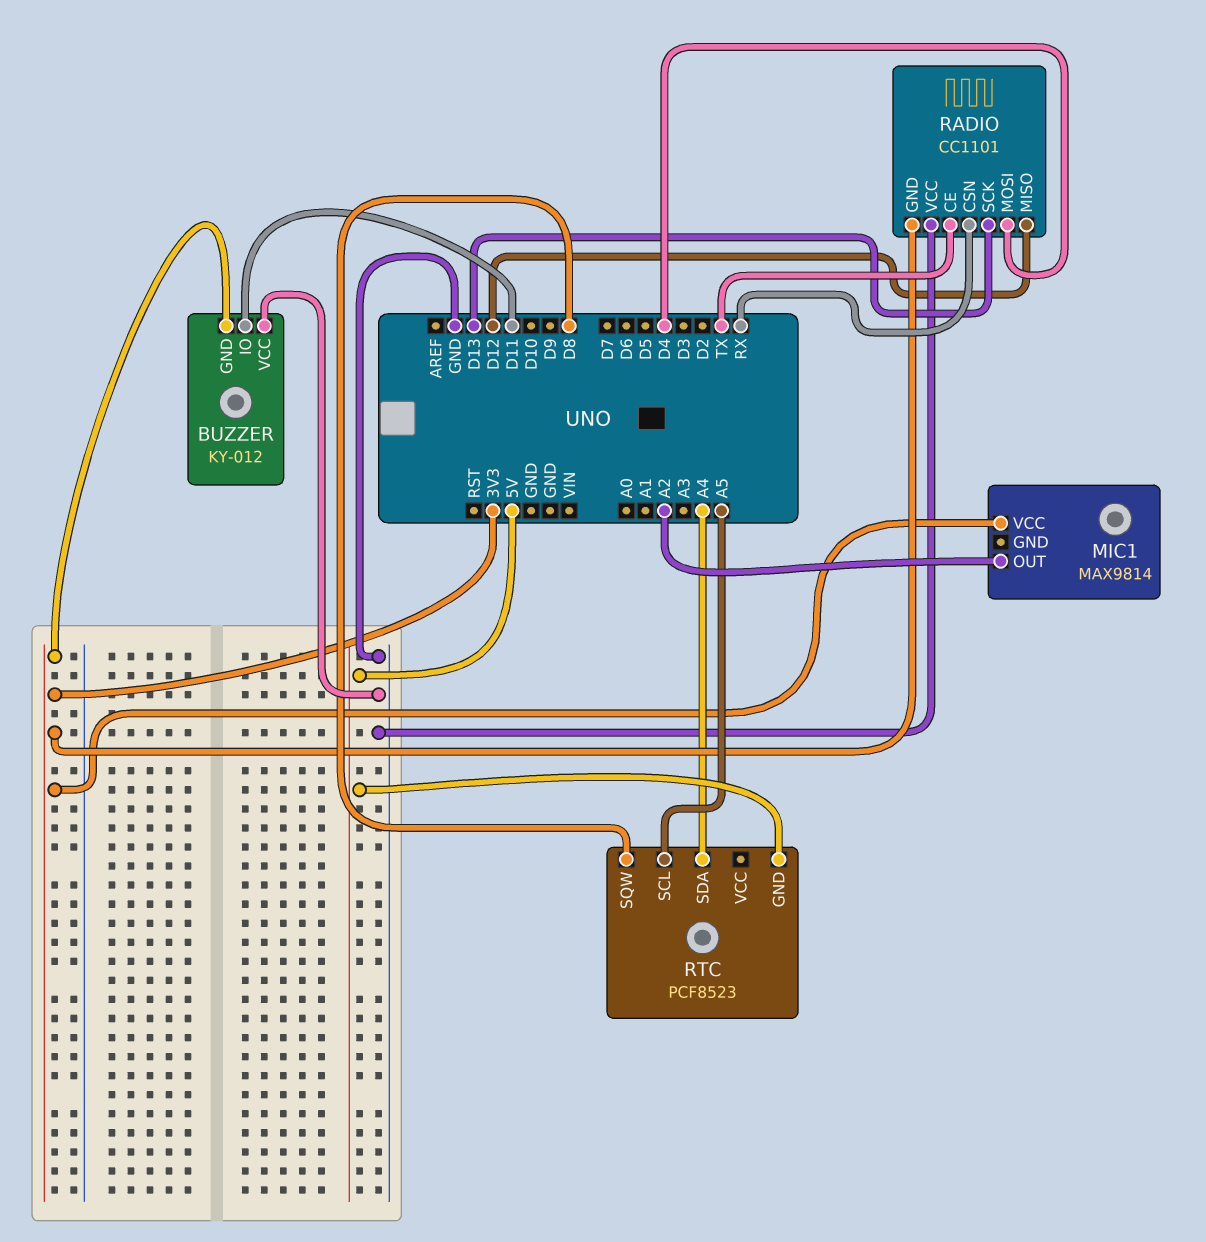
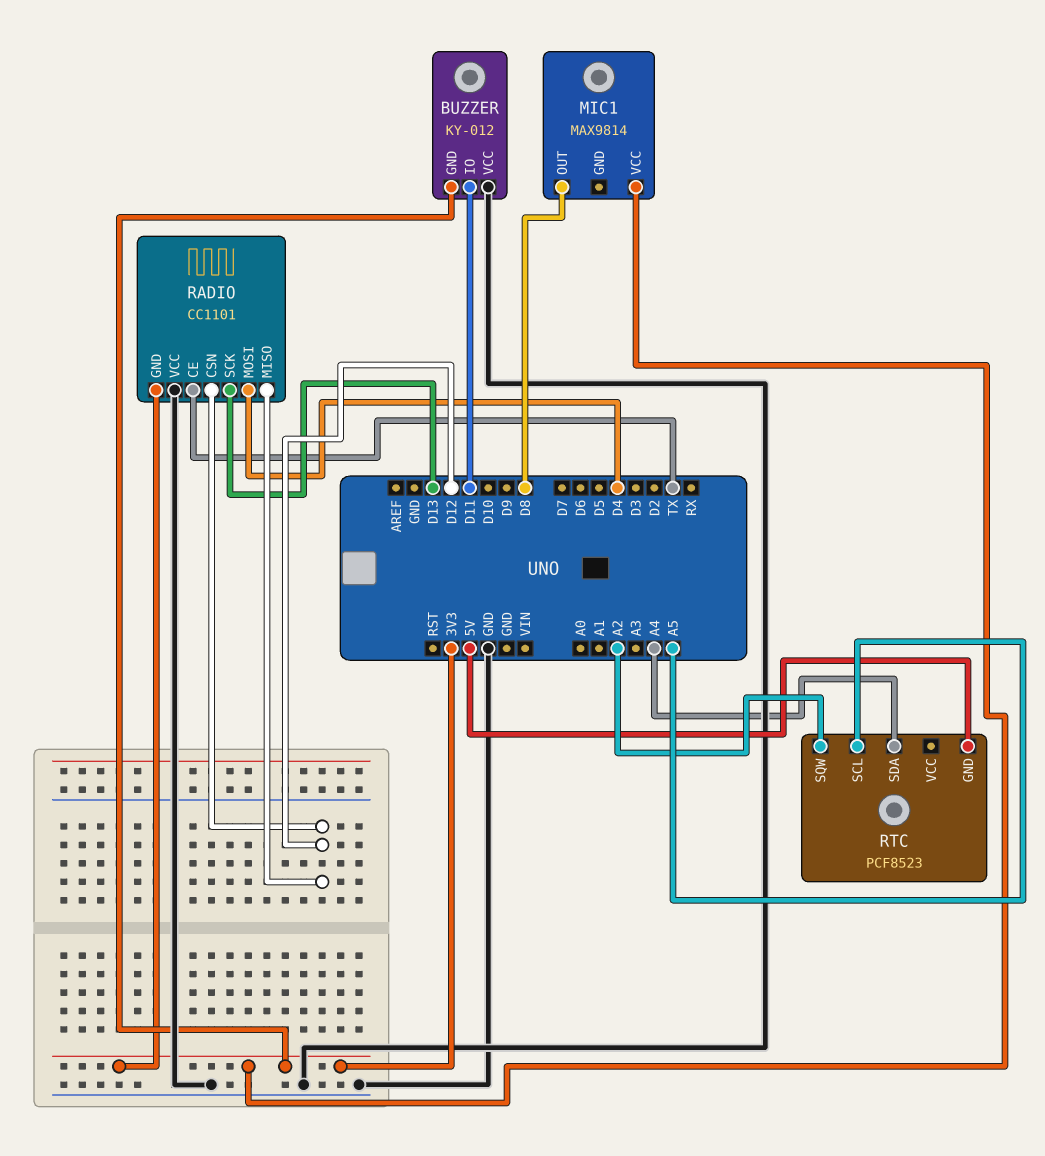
MIC1 pin OUT: A2 -> D8
RADIO pin CSN: RX -> D12
RTC pin SQW: D8 -> A2

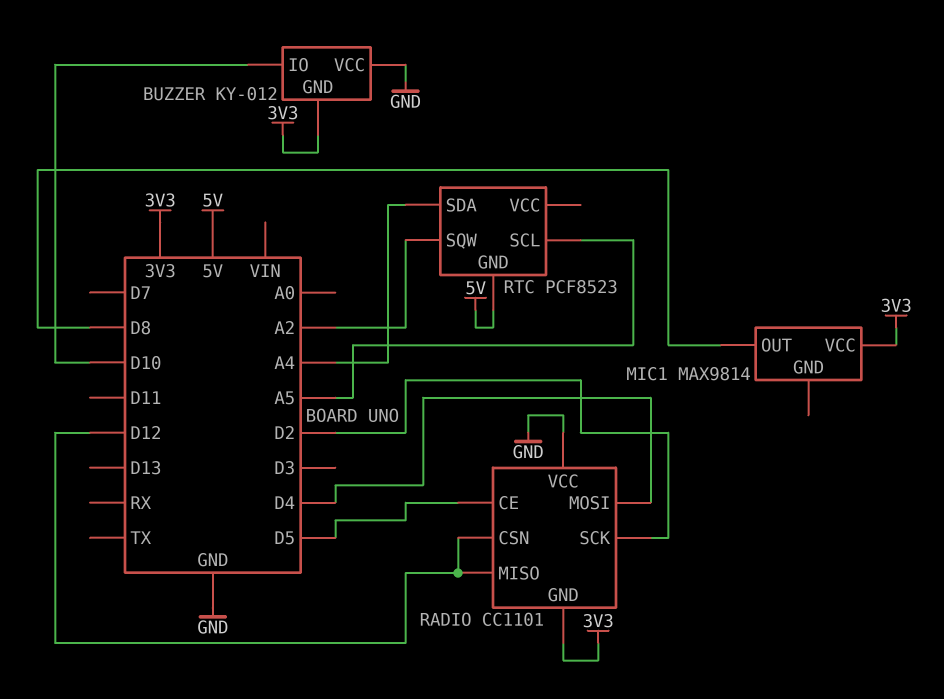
BUZZER pin IO: D11 -> D10
RADIO pin CE: TX -> D5
RADIO pin SCK: D13 -> D2

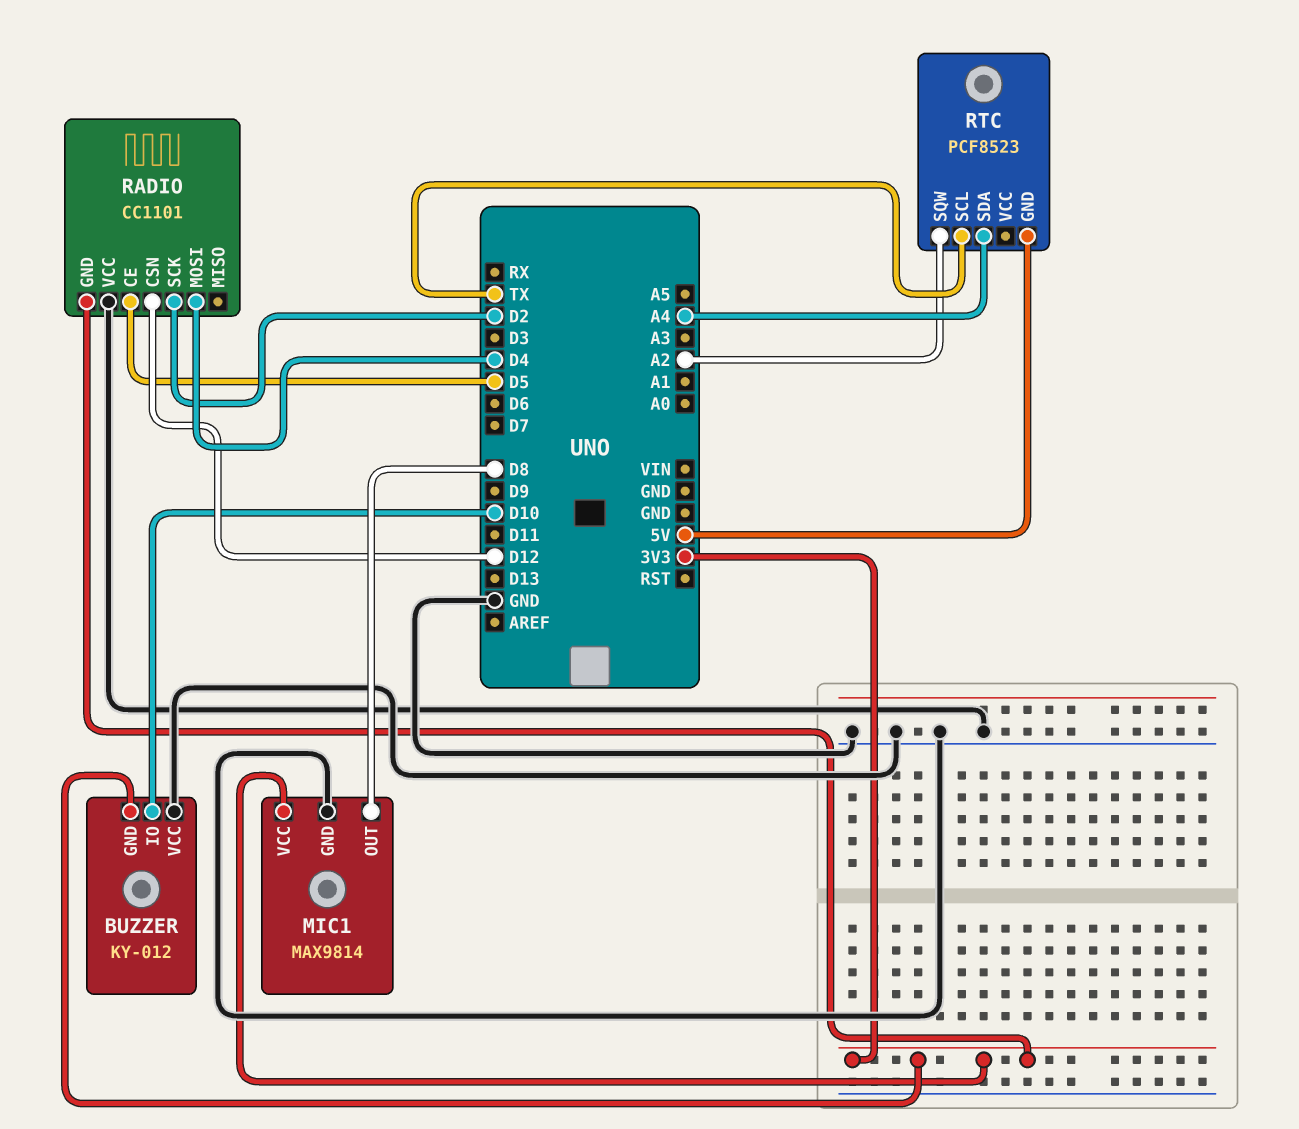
MIC1 pin GND: none -> GND
RADIO pin MISO: D12 -> none
RTC pin SCL: A5 -> TX

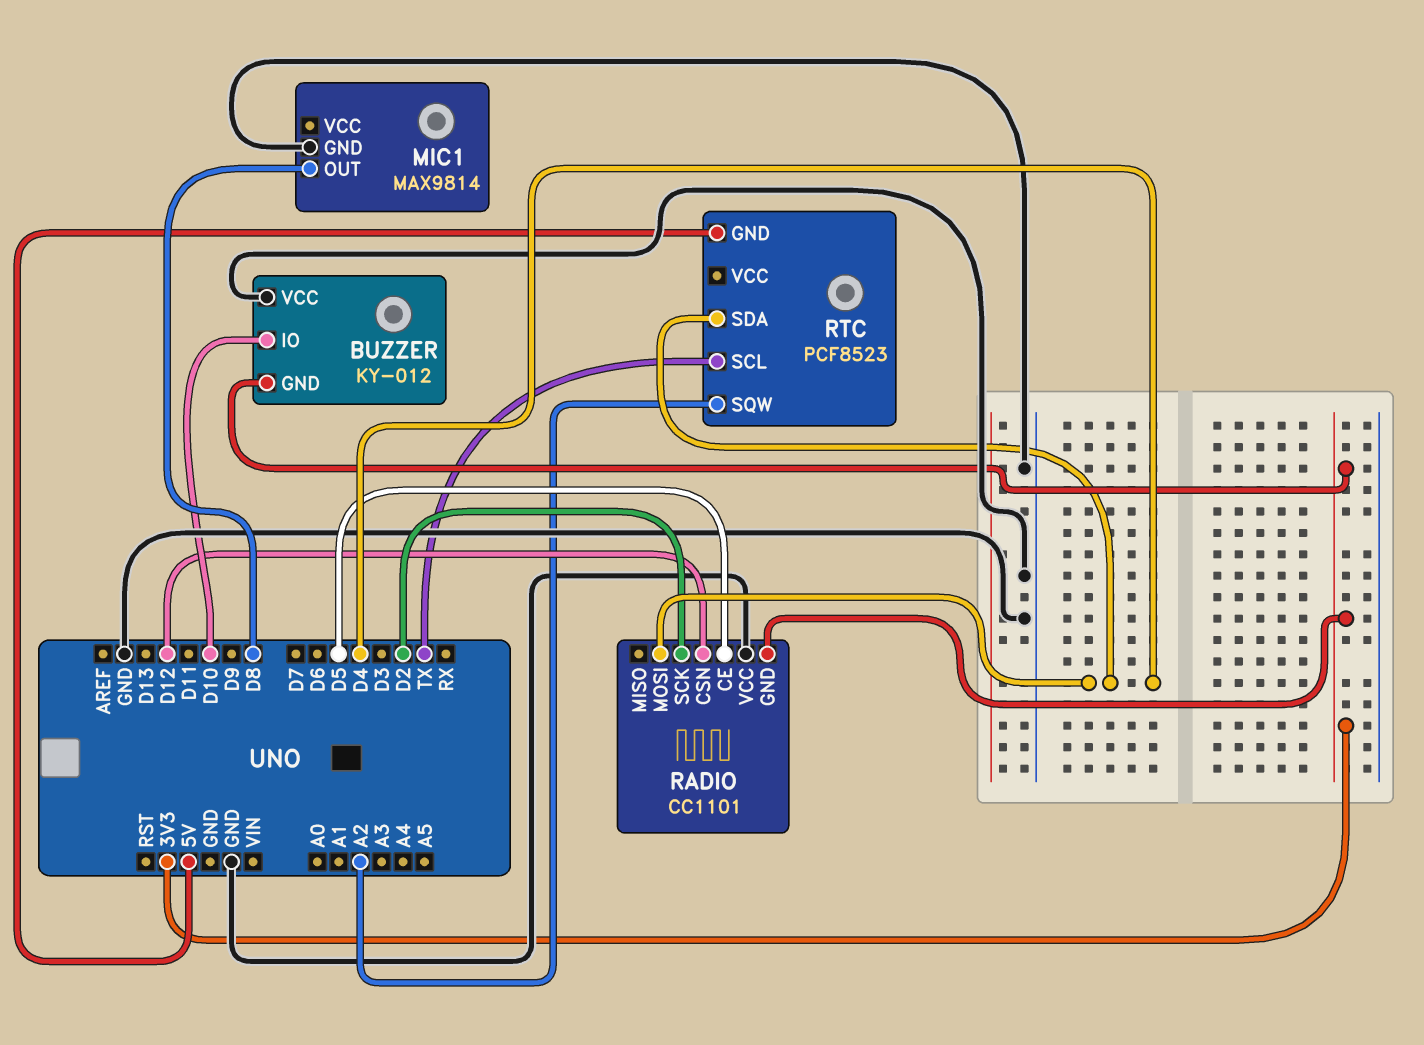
MIC1 pin VCC: 3V3 -> none
RTC pin SDA: A4 -> D4

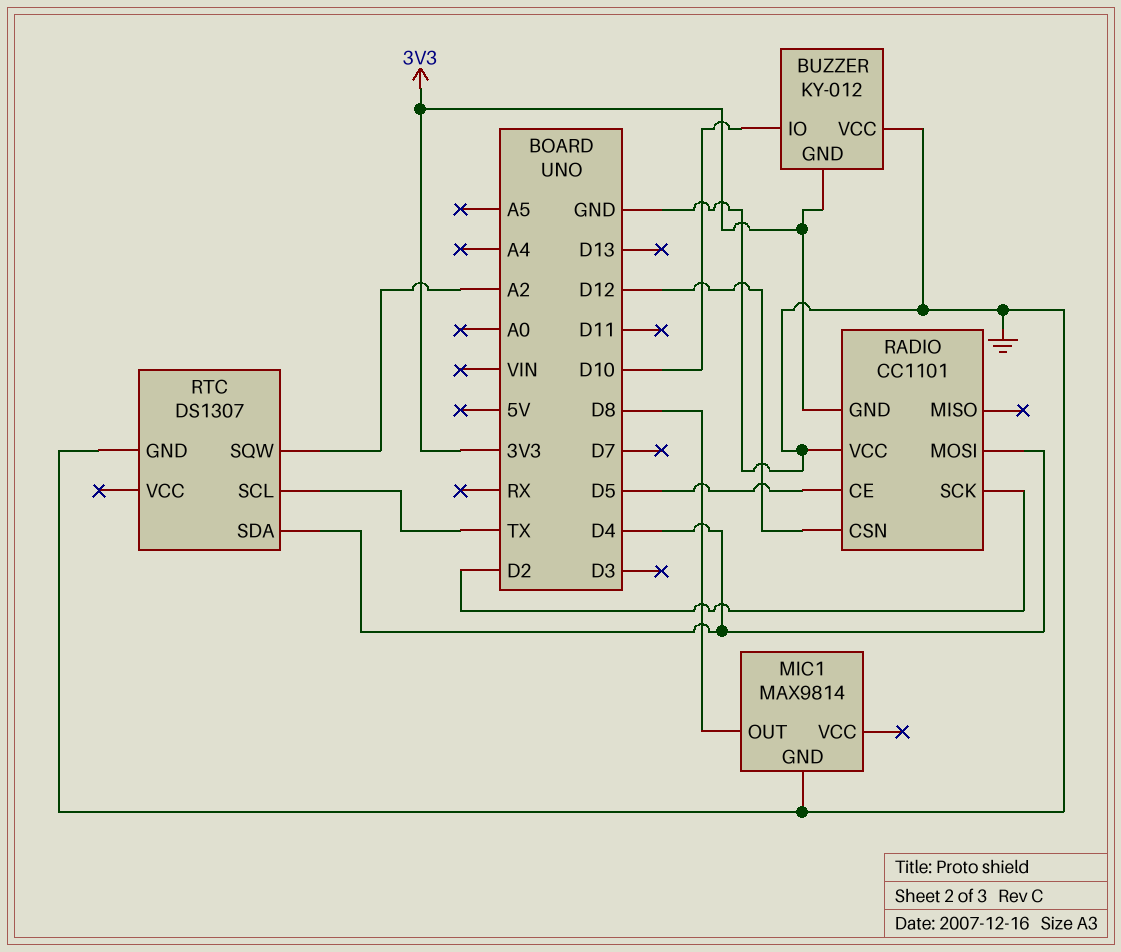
RTC: PCF8523 -> DS1307
RTC pin GND: 5V -> GND

